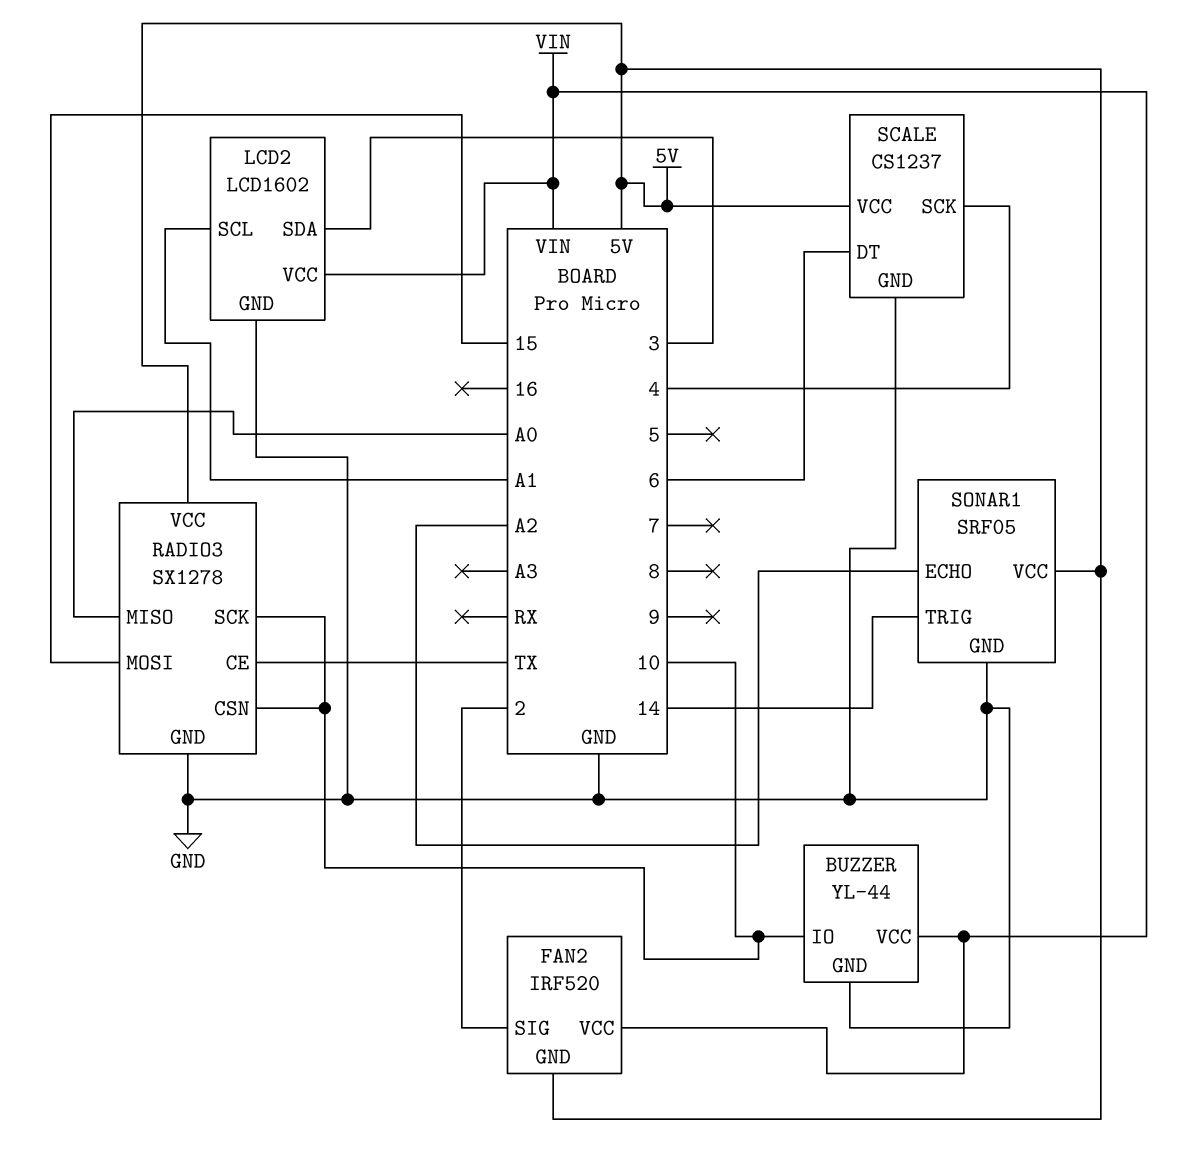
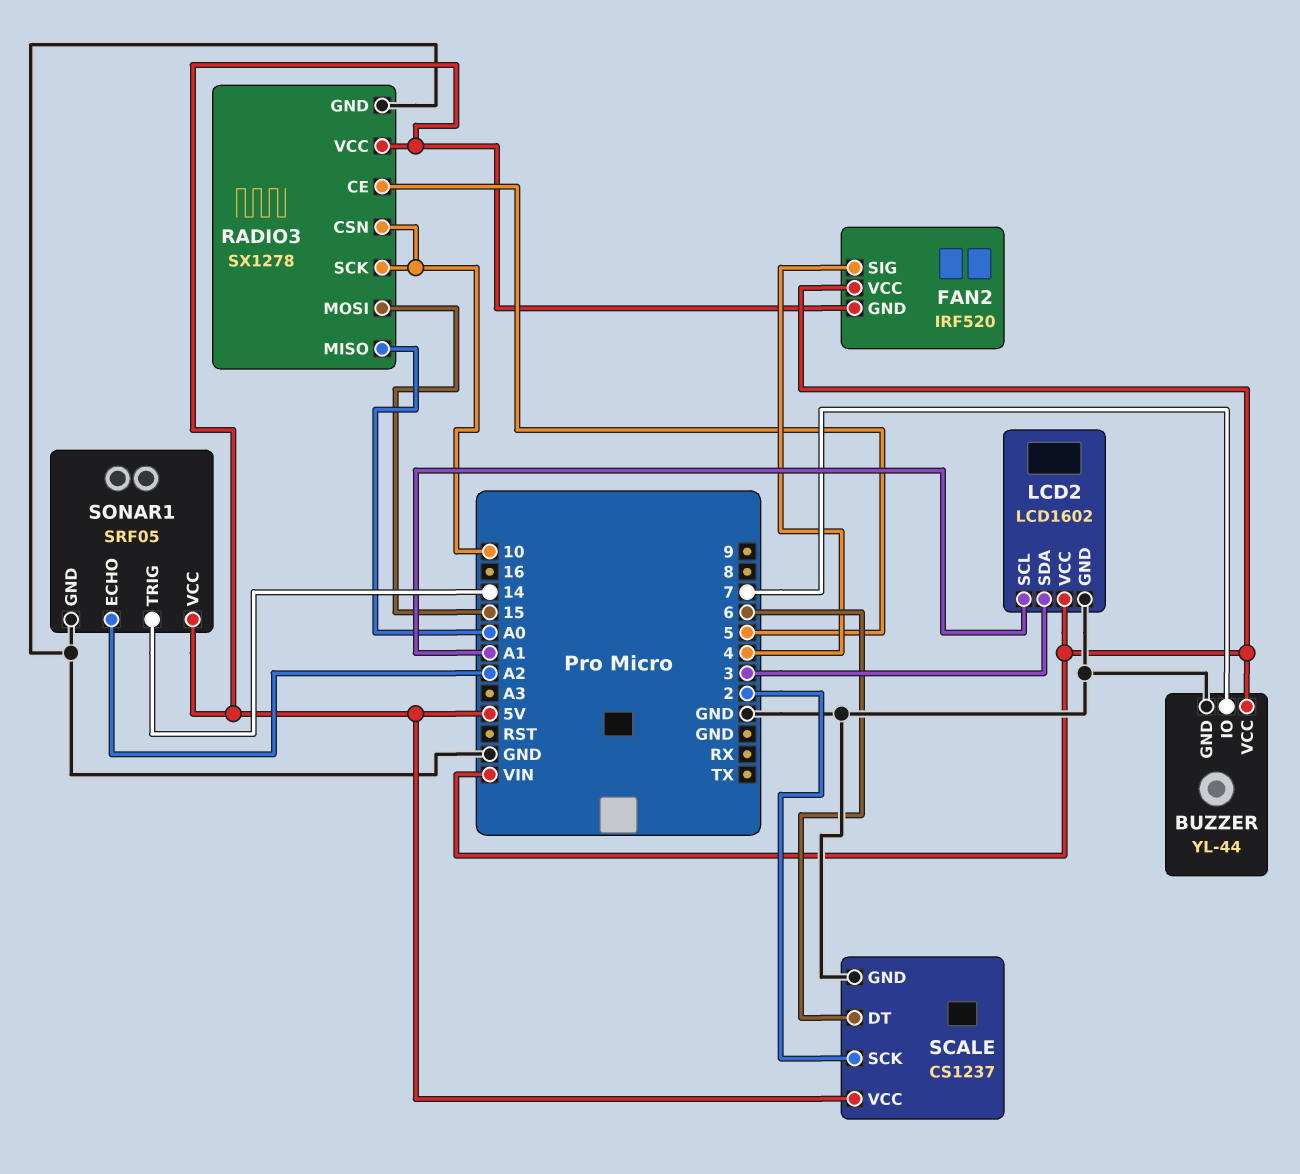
BUZZER pin IO: 10 -> 7
FAN2 pin SIG: 2 -> 4
RADIO3 pin CE: TX -> 5
SCALE pin SCK: 4 -> 2

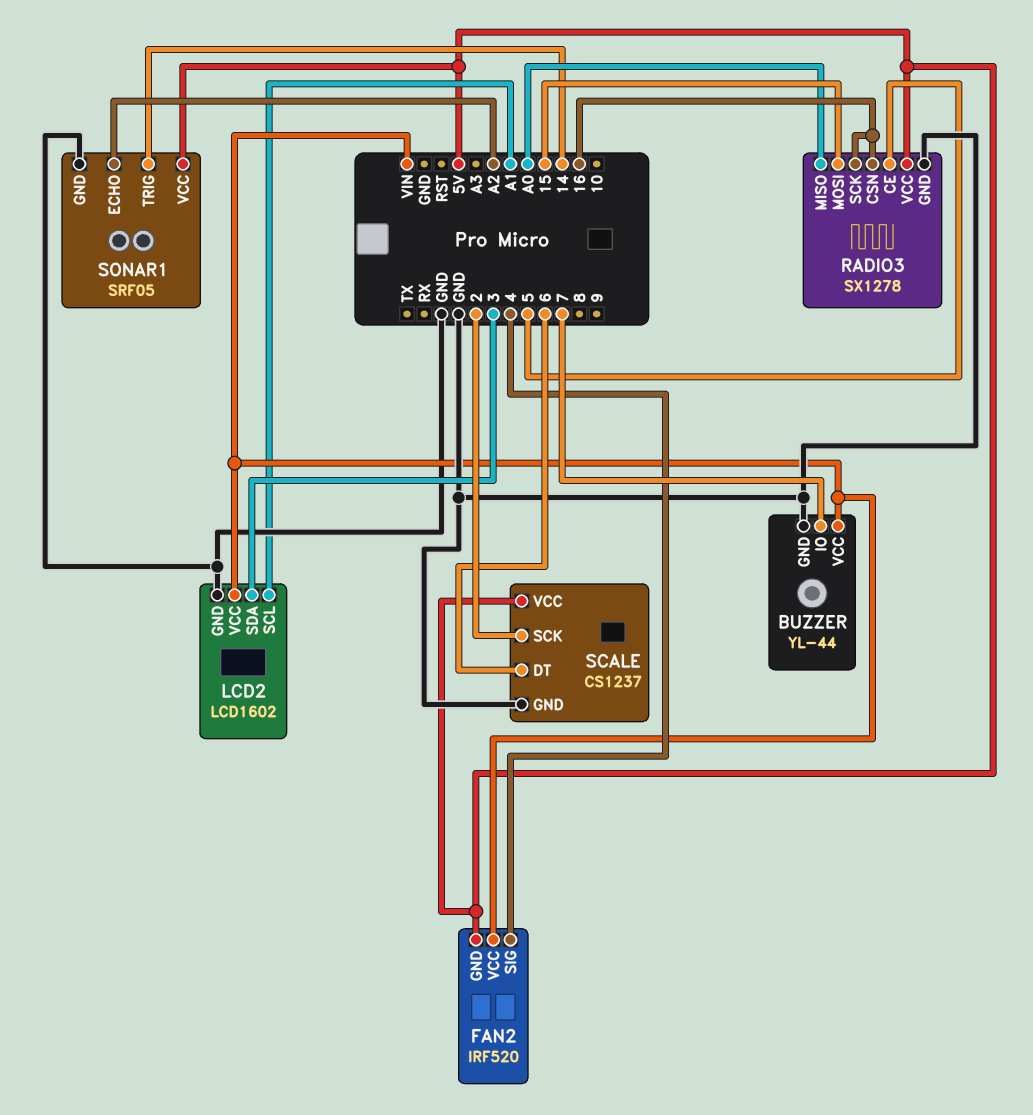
RADIO3 pin CSN: 10 -> 16
RADIO3 pin SCK: 10 -> 16

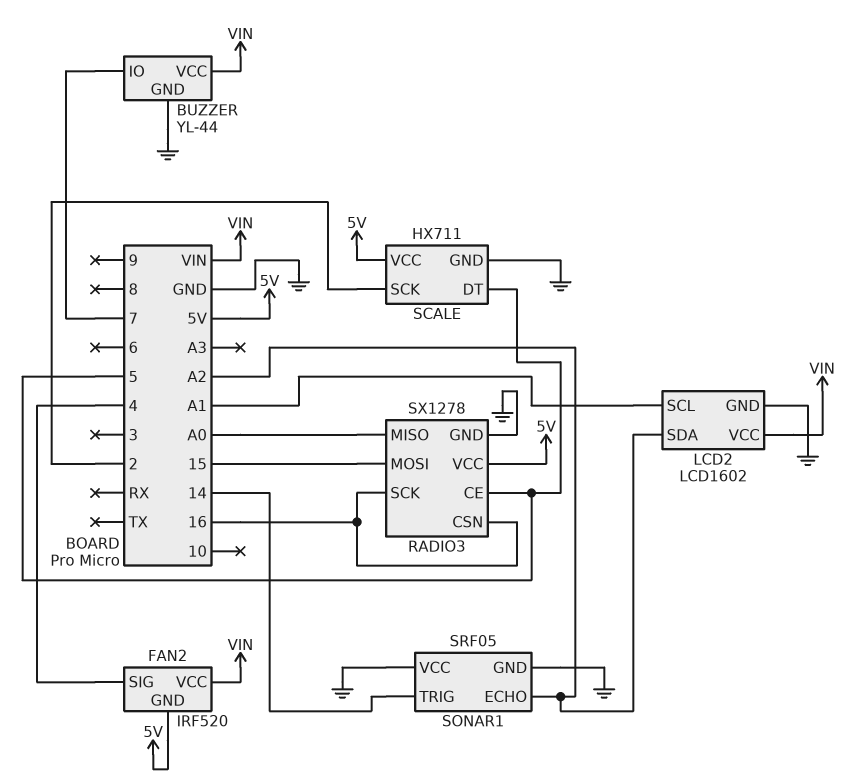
LCD2 pin SDA: 3 -> A2
SCALE: CS1237 -> HX711
SCALE pin DT: 6 -> 5
SONAR1 pin VCC: 5V -> GND

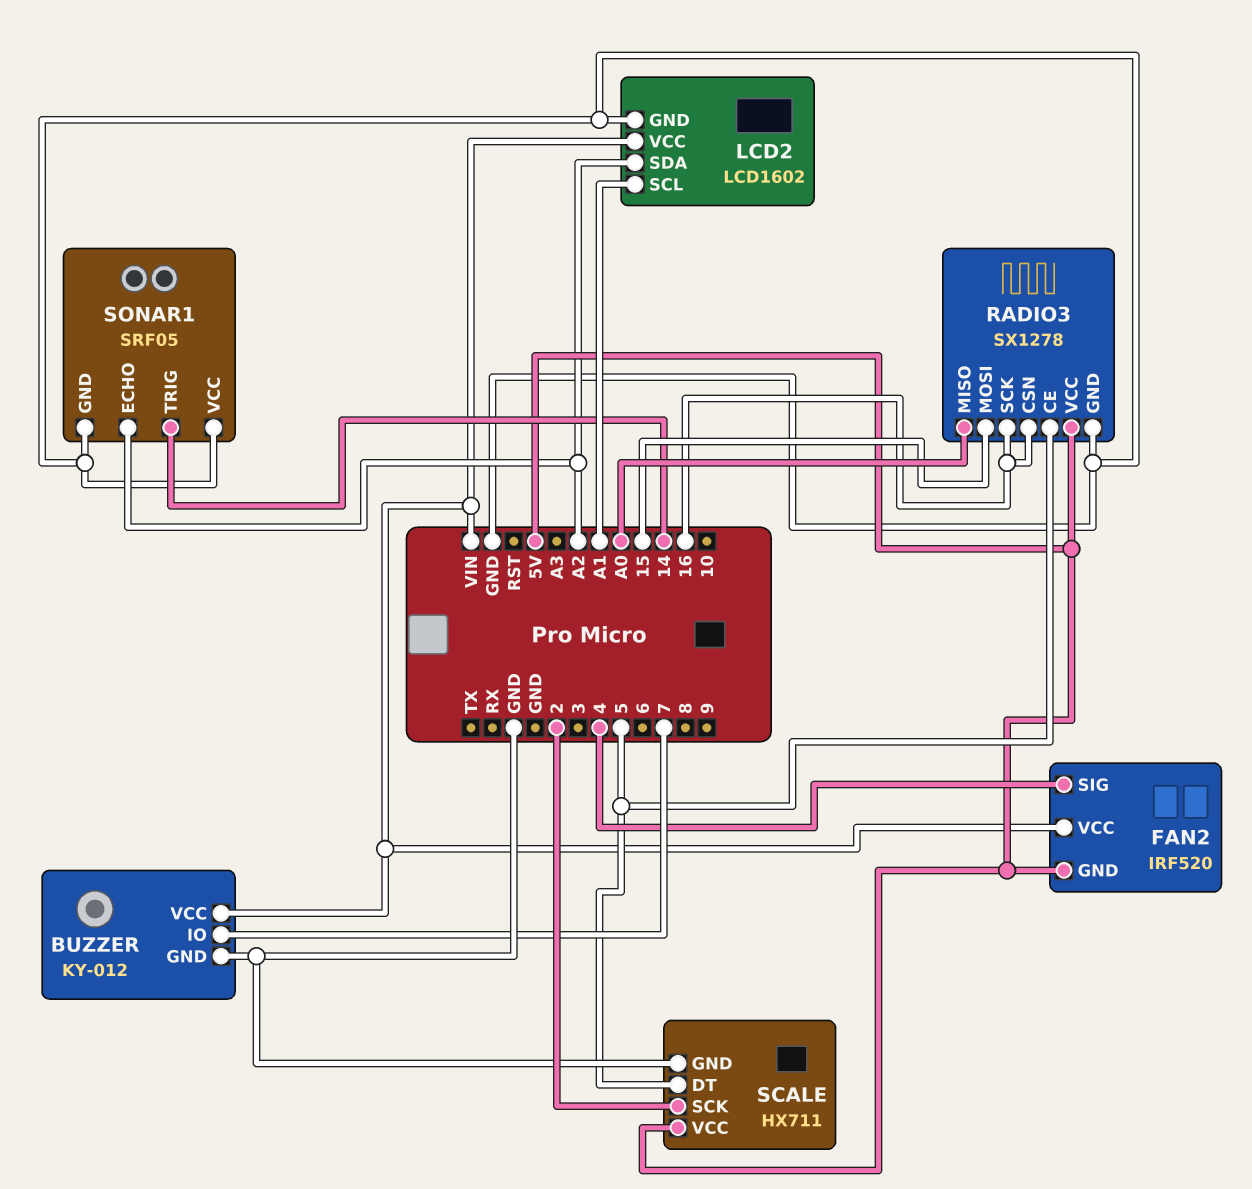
BUZZER: YL-44 -> KY-012

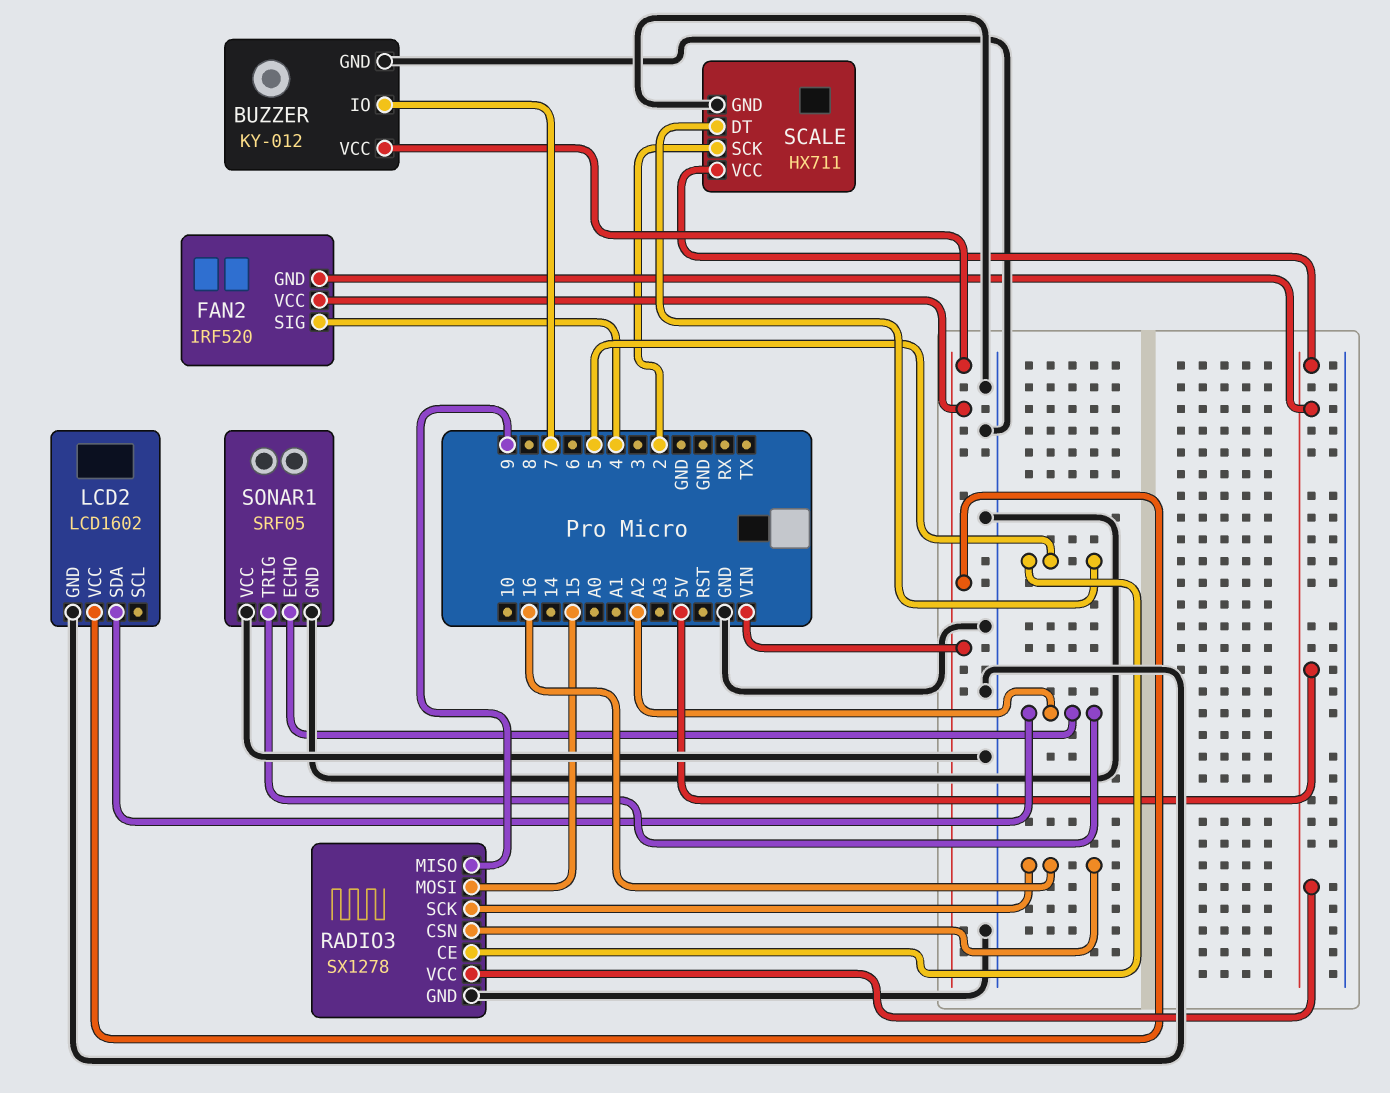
LCD2 pin SCL: A1 -> none
RADIO3 pin MISO: A0 -> 9
SONAR1 pin TRIG: 14 -> A2

